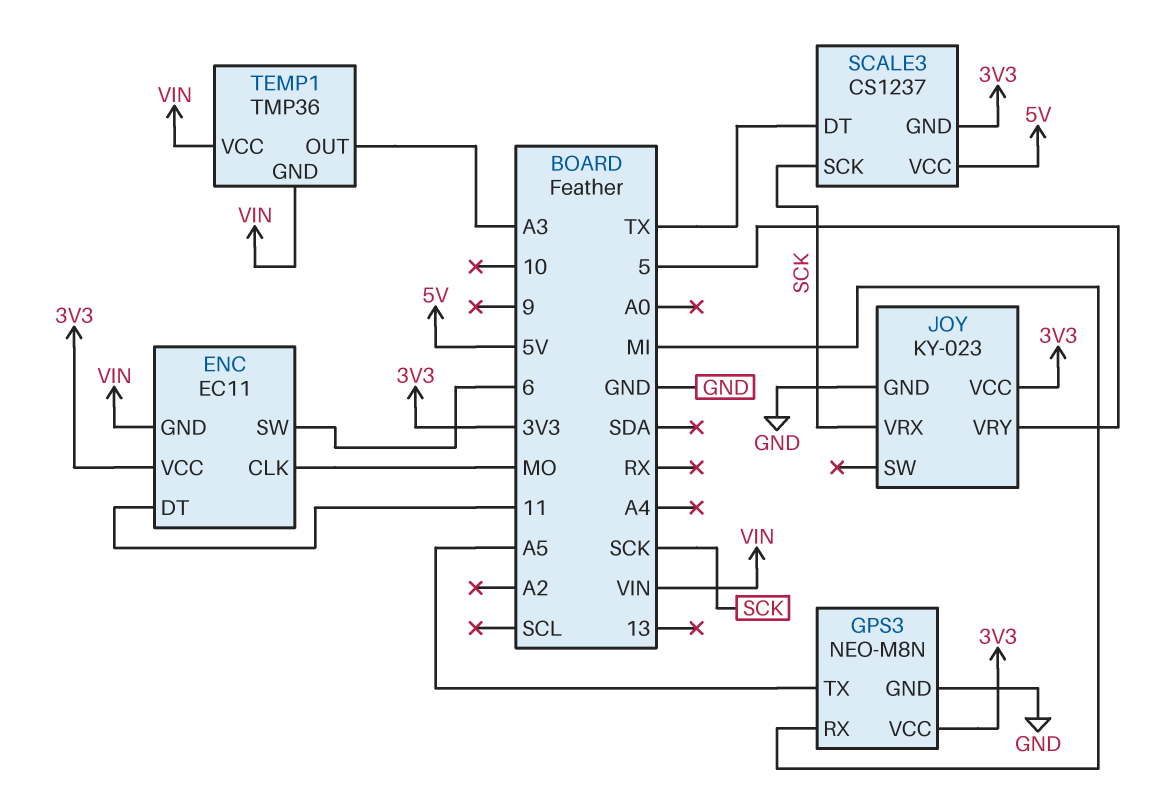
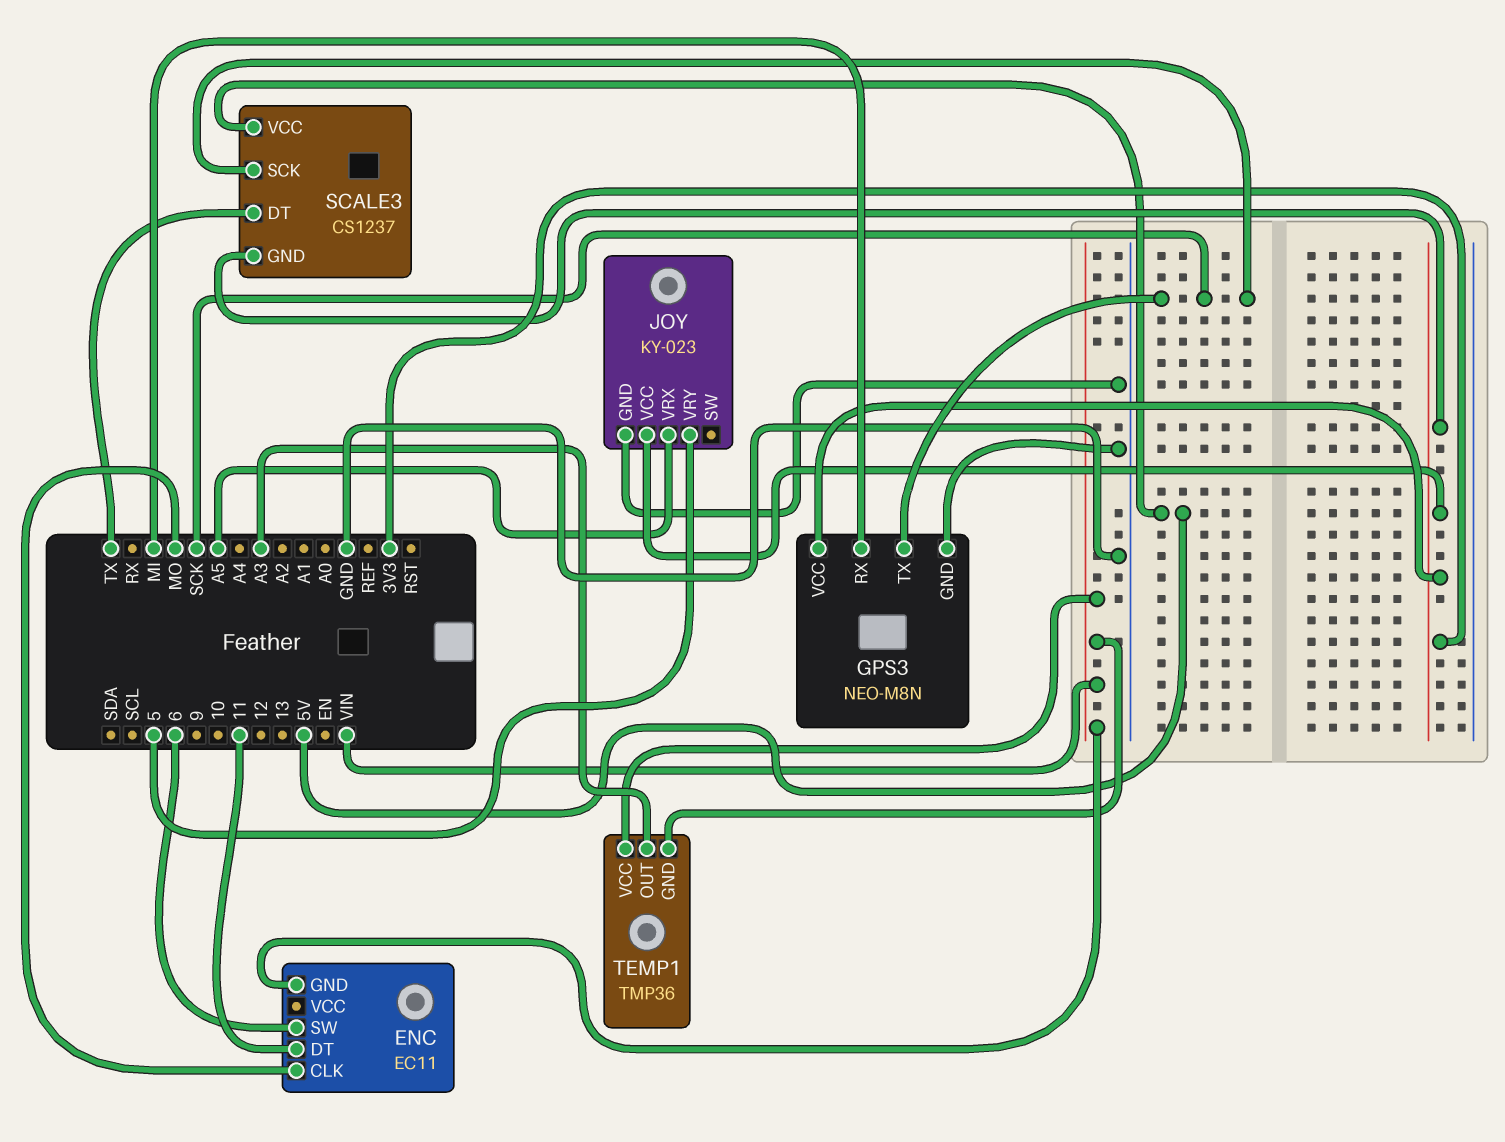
ENC pin VCC: 3V3 -> none
GPS3 pin TX: A5 -> SCK
JOY pin VRX: SCK -> A5

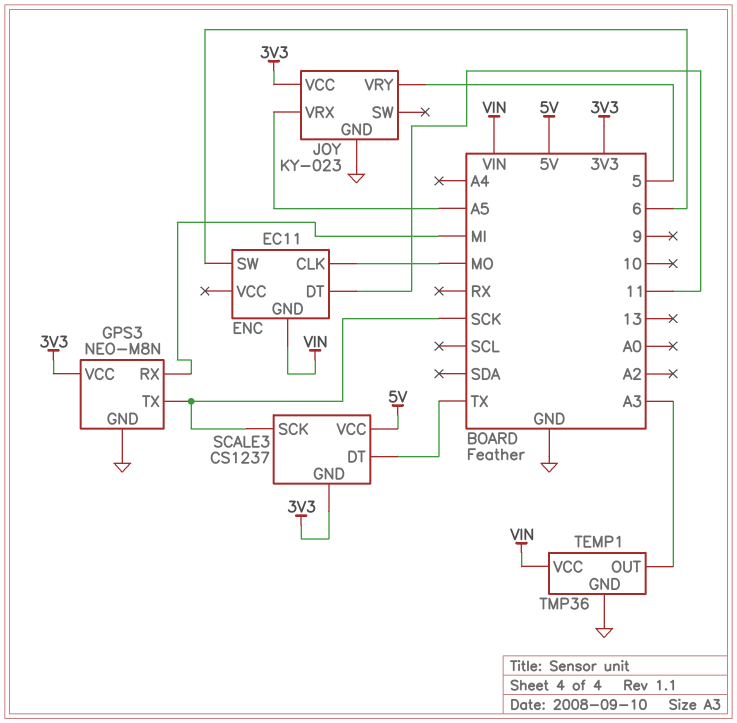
TEMP1 pin GND: VIN -> GND

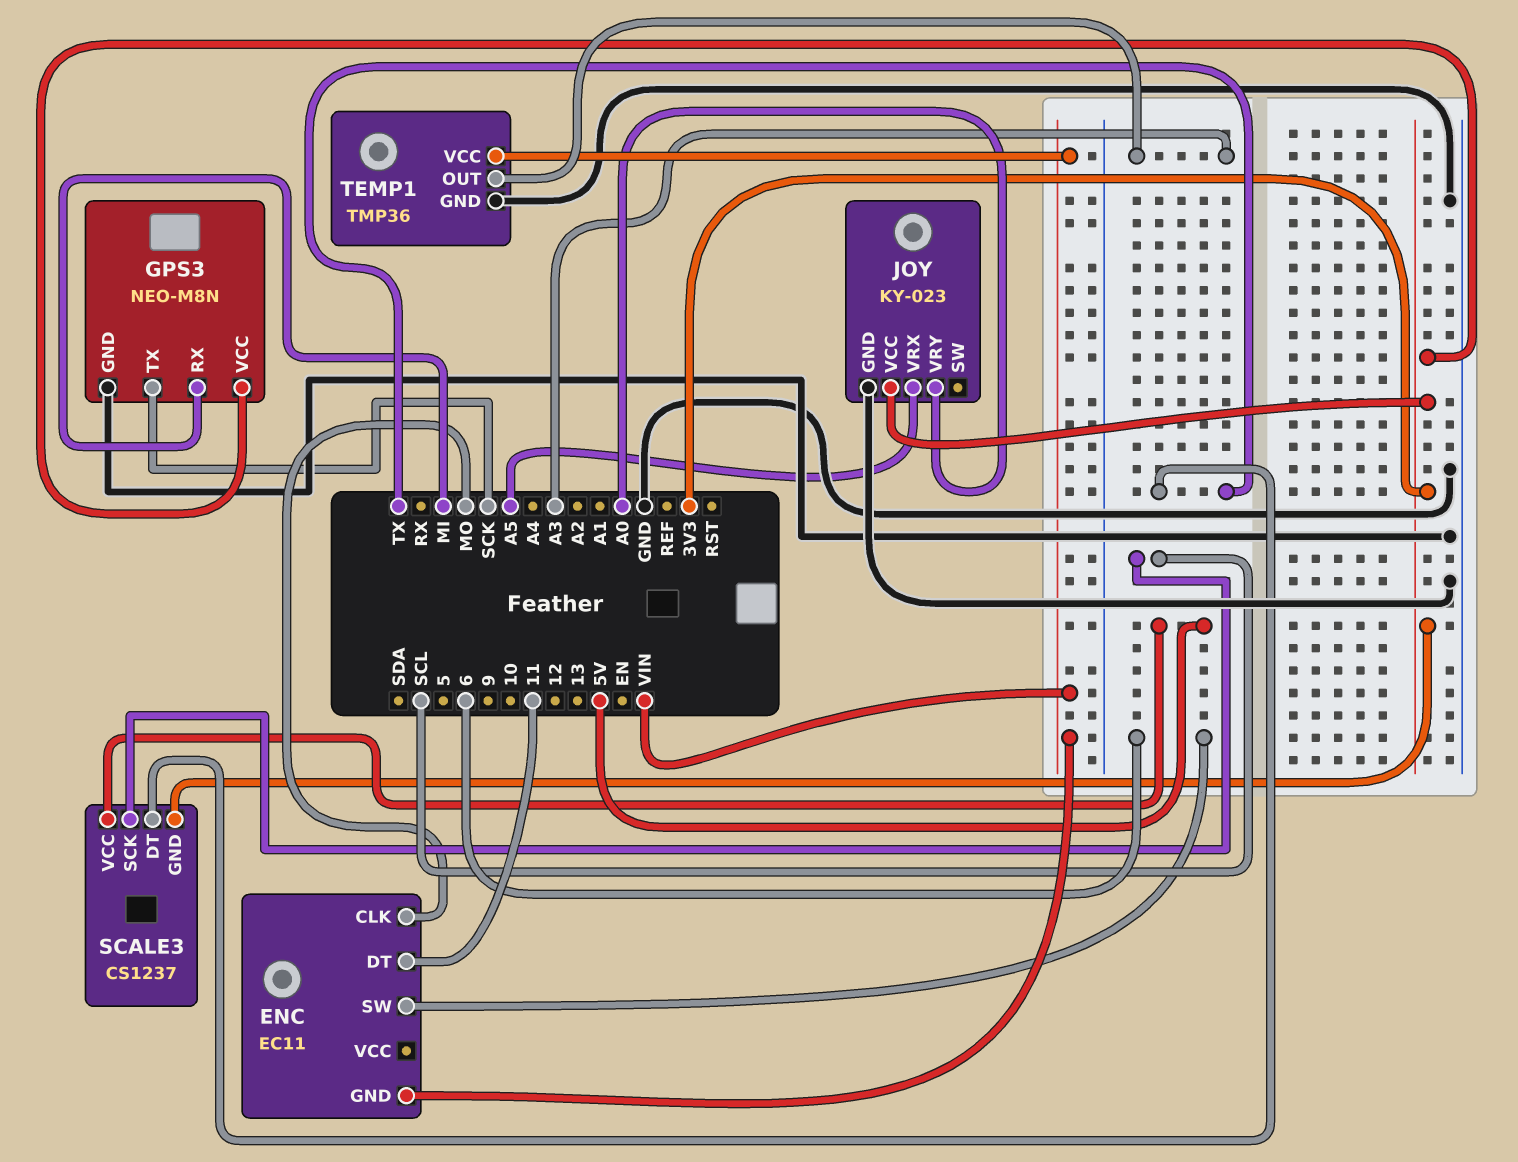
JOY pin VRY: 5 -> A0
SCALE3 pin SCK: SCK -> SCL

